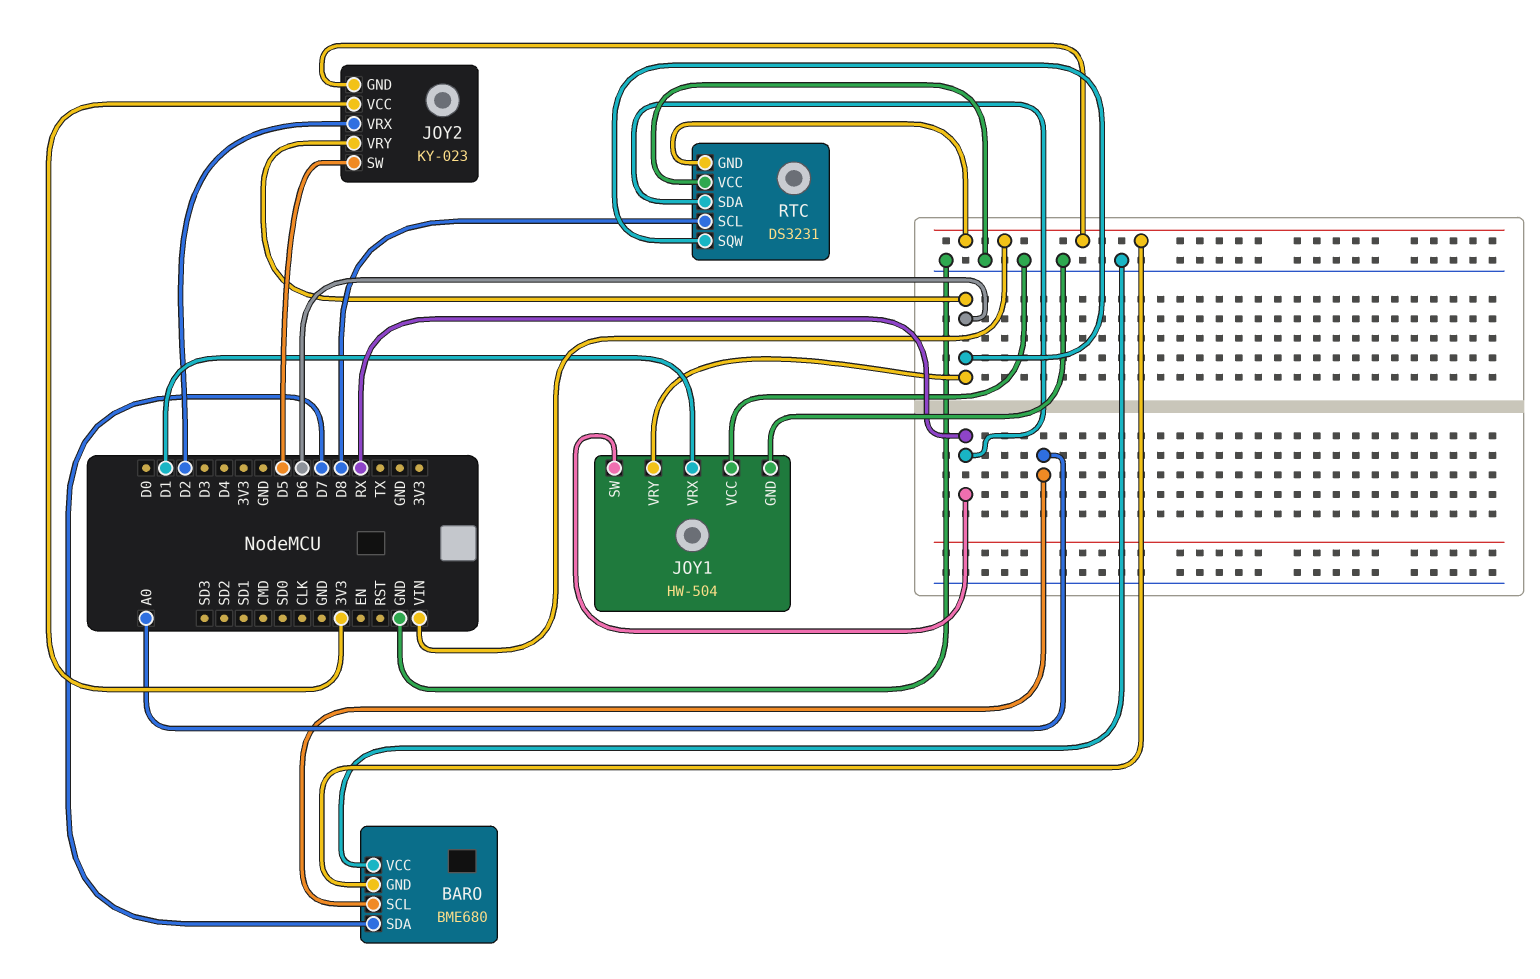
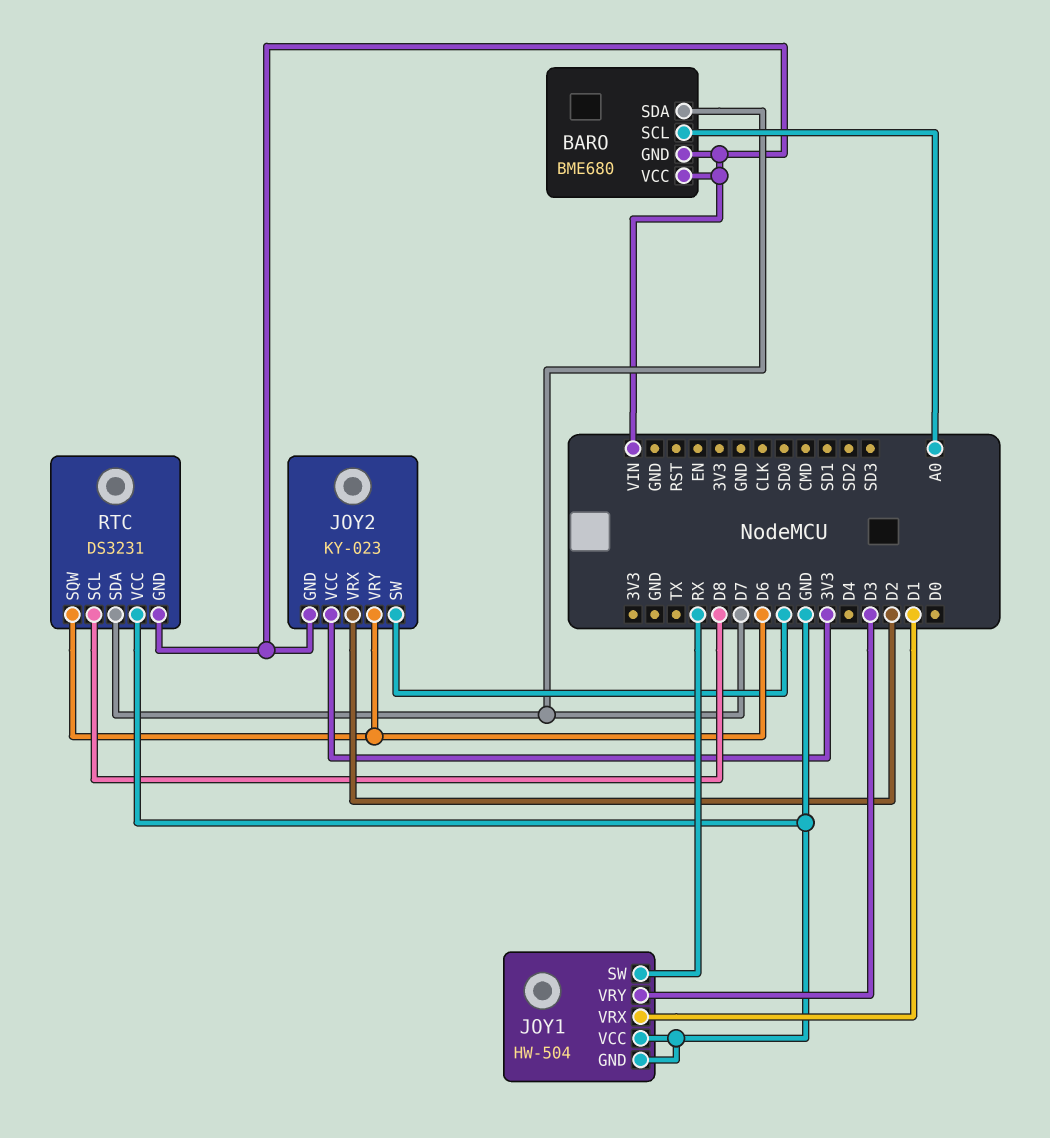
BARO pin VCC: GND -> VIN
JOY1 pin VRY: D6 -> D3
RTC pin SDA: RX -> D7

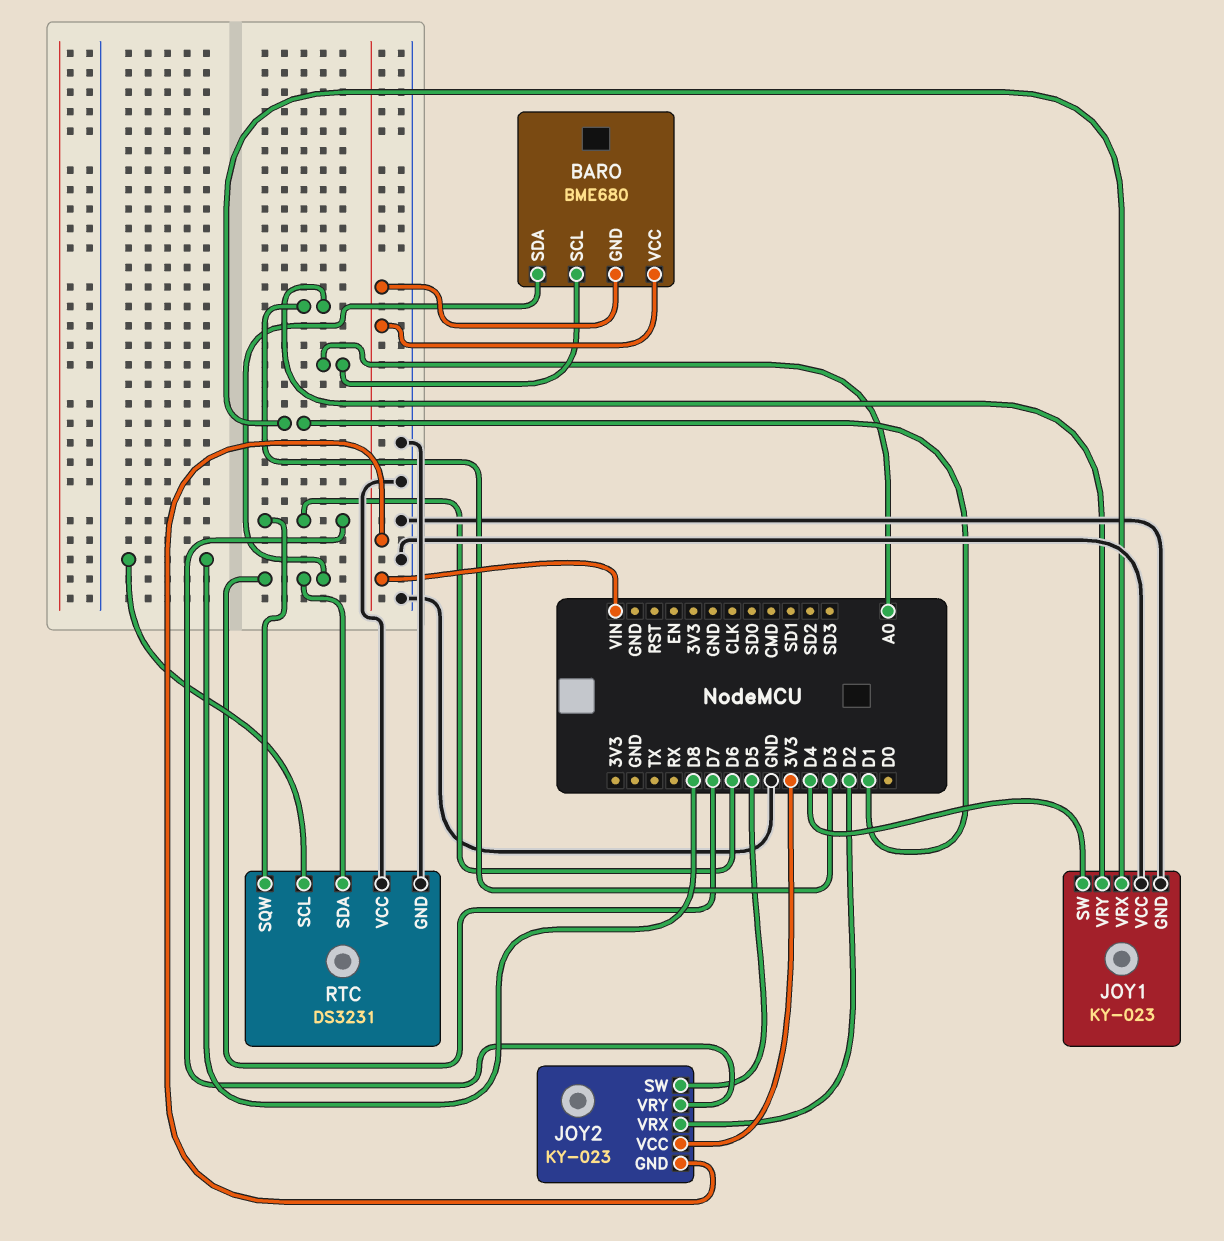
JOY1: HW-504 -> KY-023
JOY1 pin SW: RX -> D4
RTC pin GND: VIN -> GND

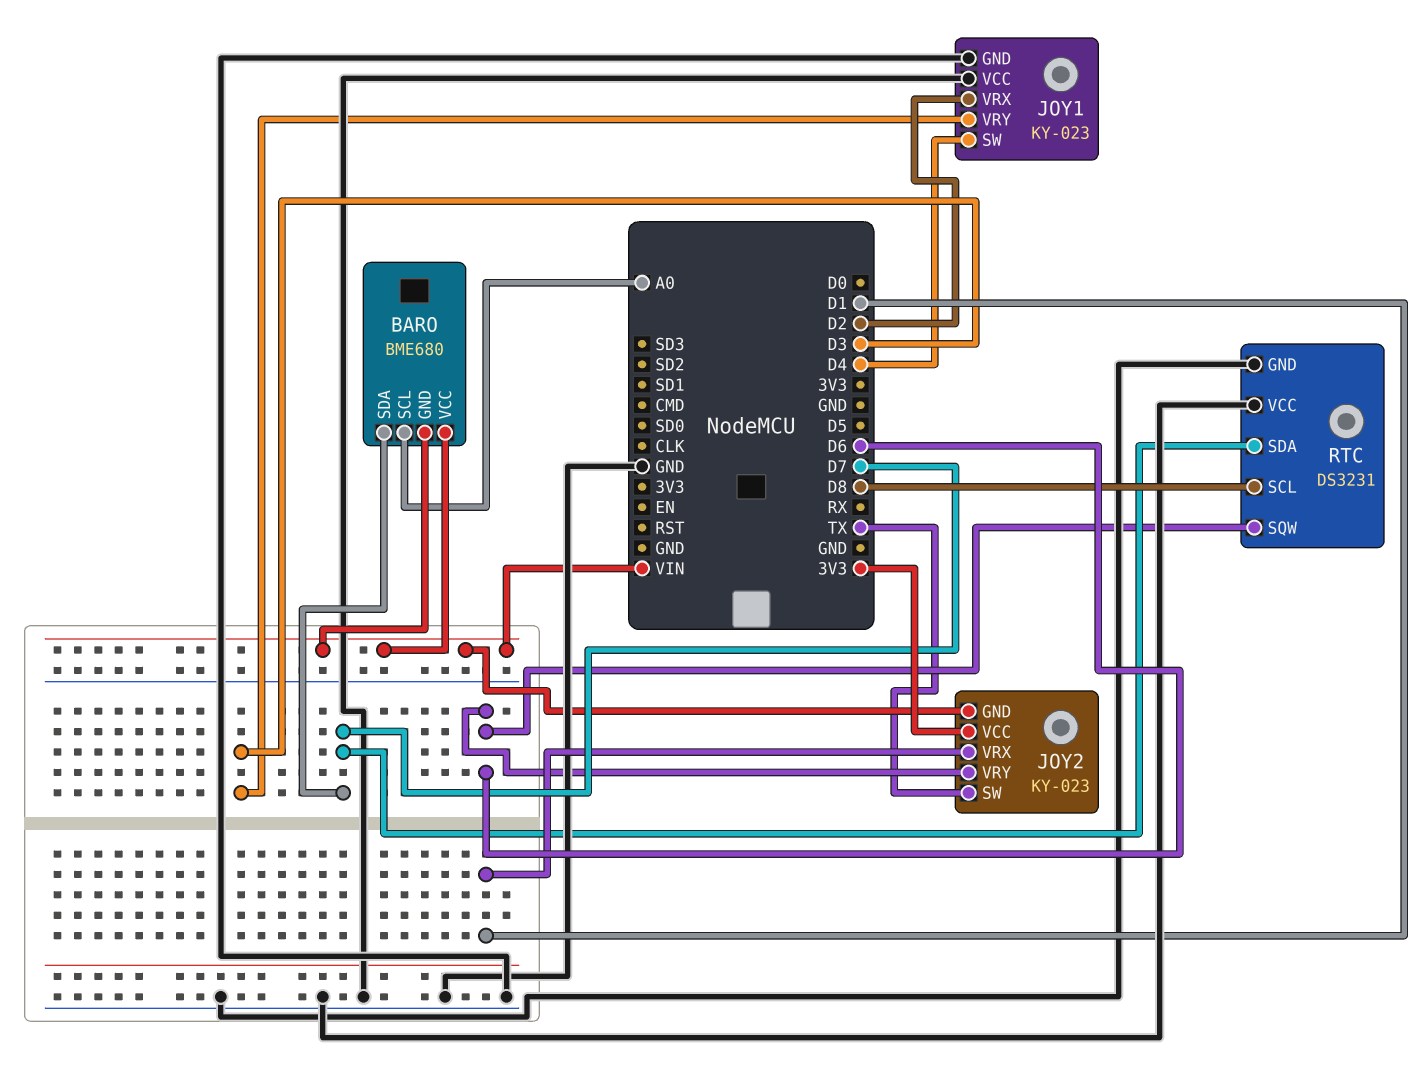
JOY1 pin VRX: D1 -> D2
JOY2 pin SW: D5 -> TX
JOY2 pin VRX: D2 -> D1

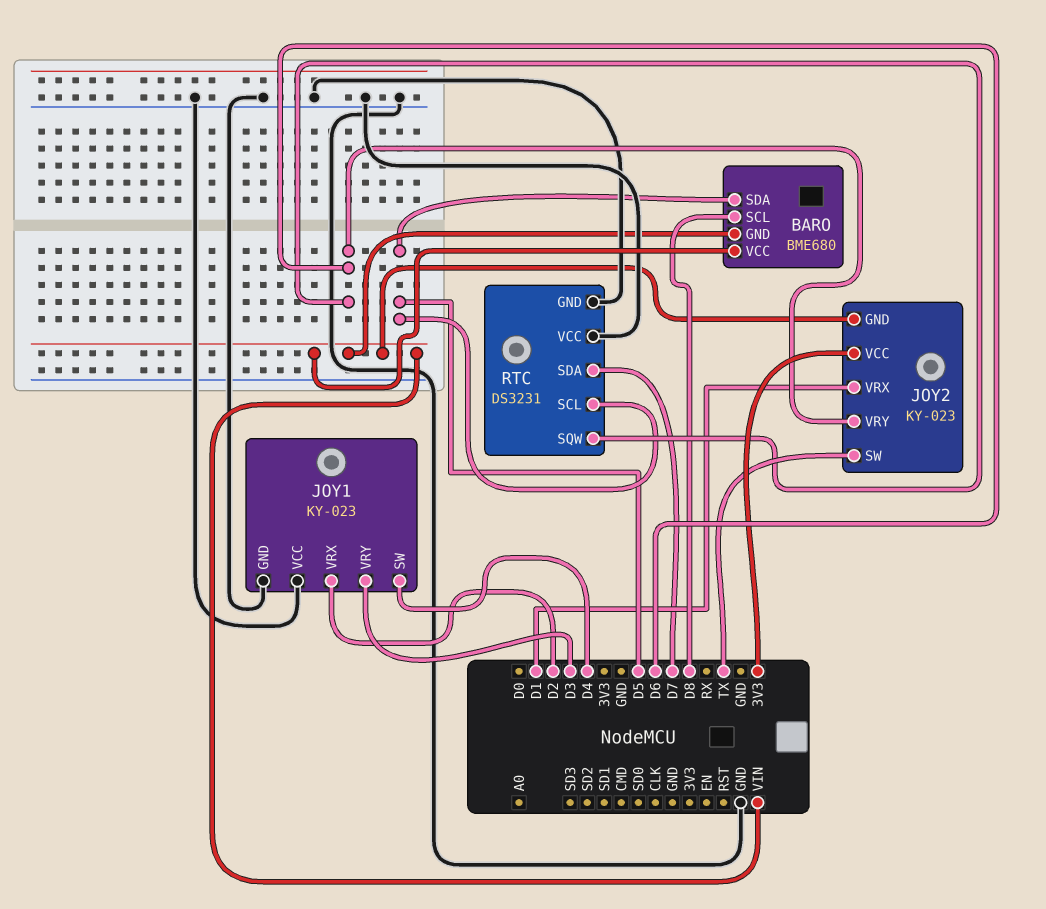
BARO pin SCL: A0 -> D8
BARO pin SDA: D7 -> D5
RTC pin SCL: D8 -> D5

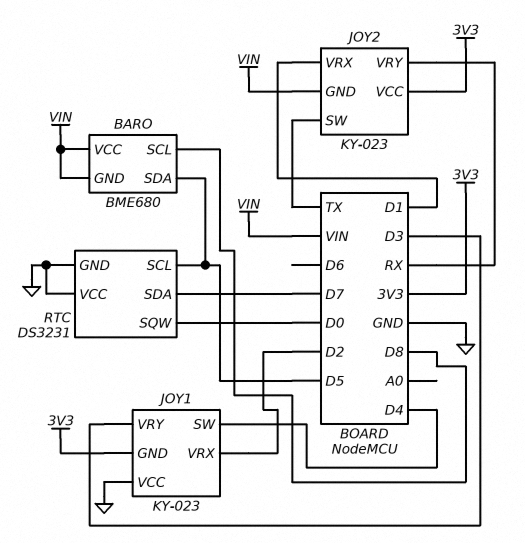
JOY1 pin GND: GND -> 3V3
JOY2 pin VRY: D6 -> RX
RTC pin SQW: D6 -> D0

